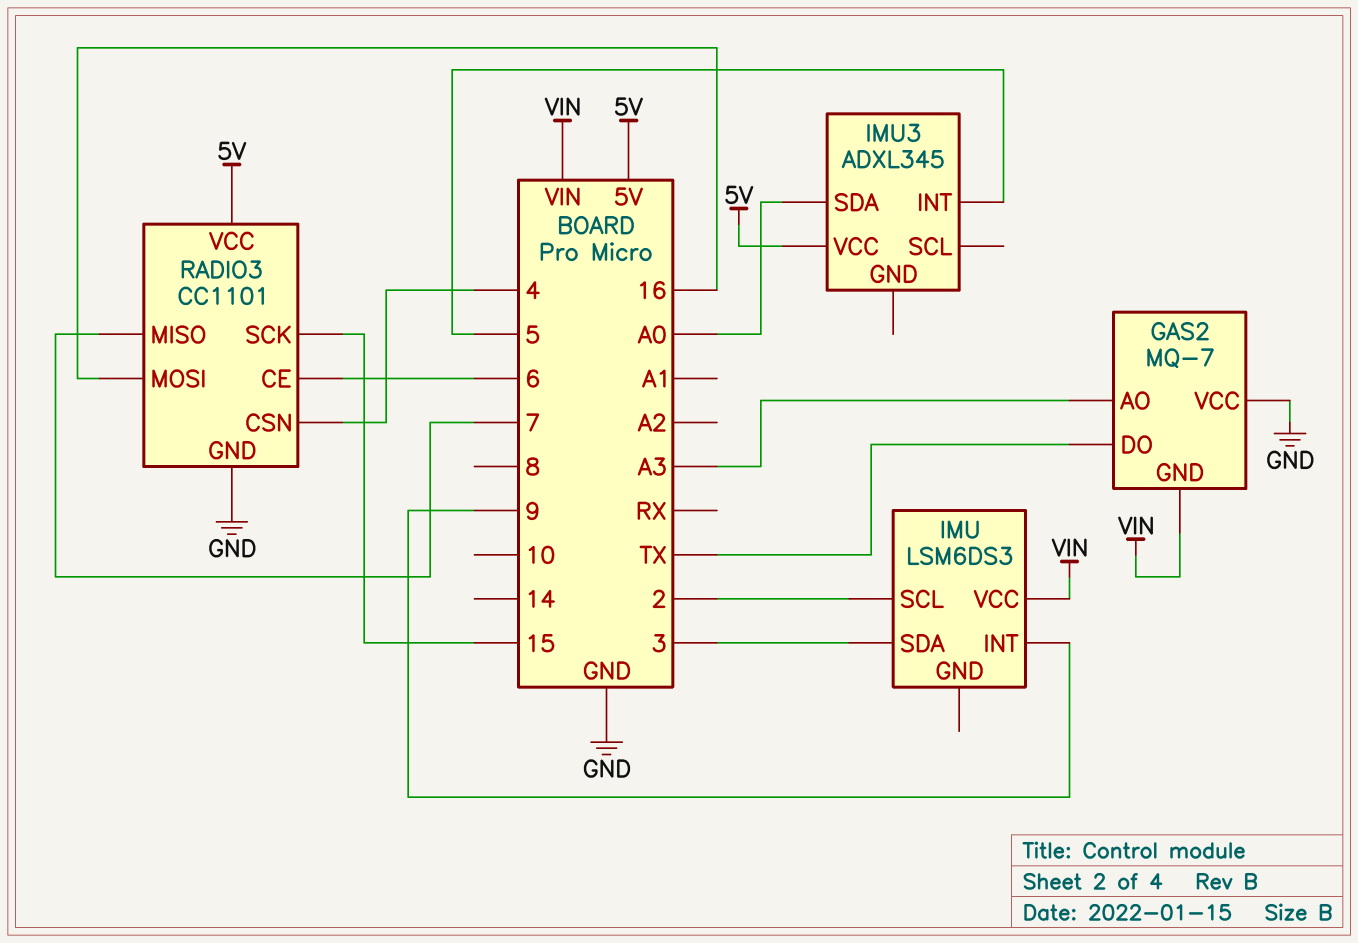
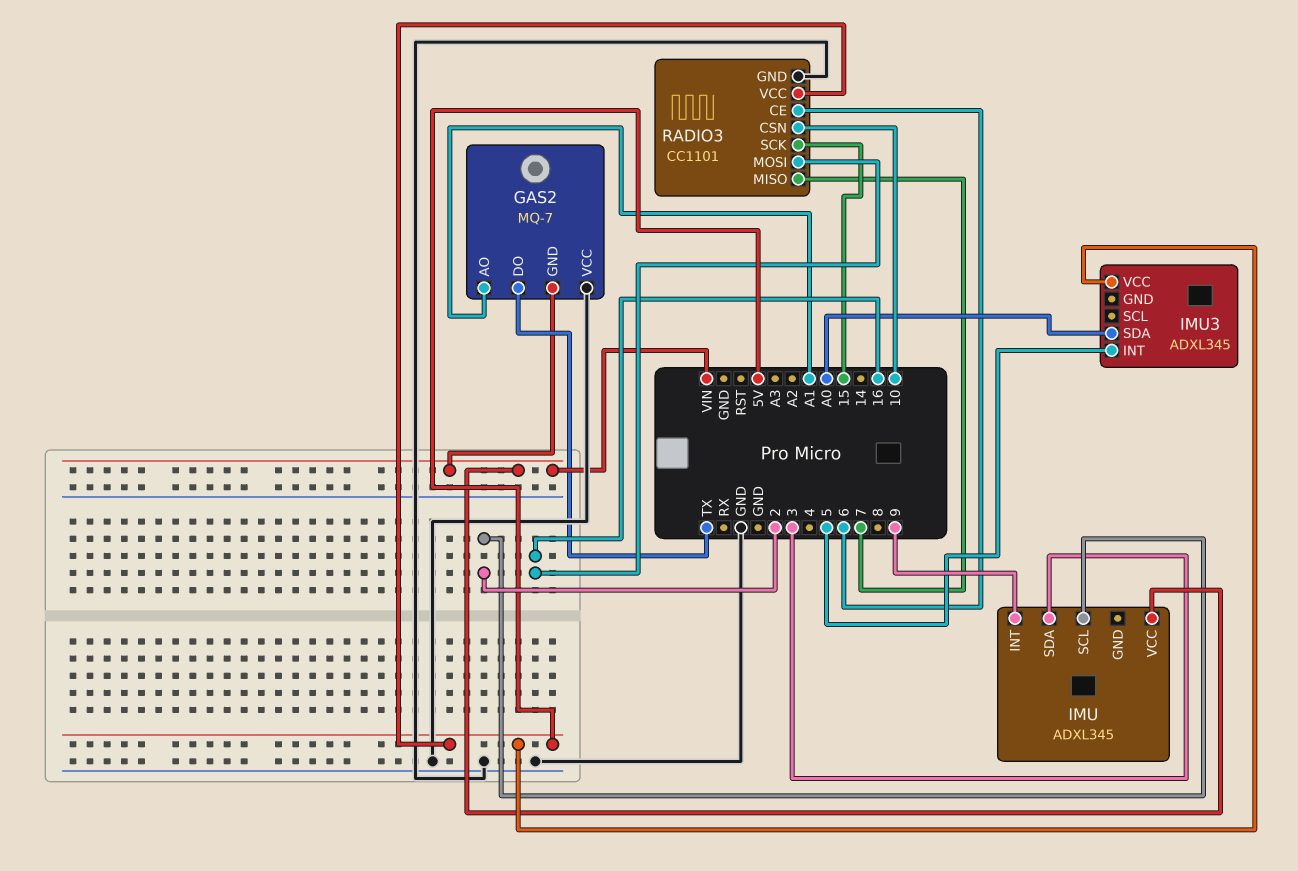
GAS2 pin AO: A3 -> A1
IMU: LSM6DS3 -> ADXL345
RADIO3 pin CSN: 4 -> 10

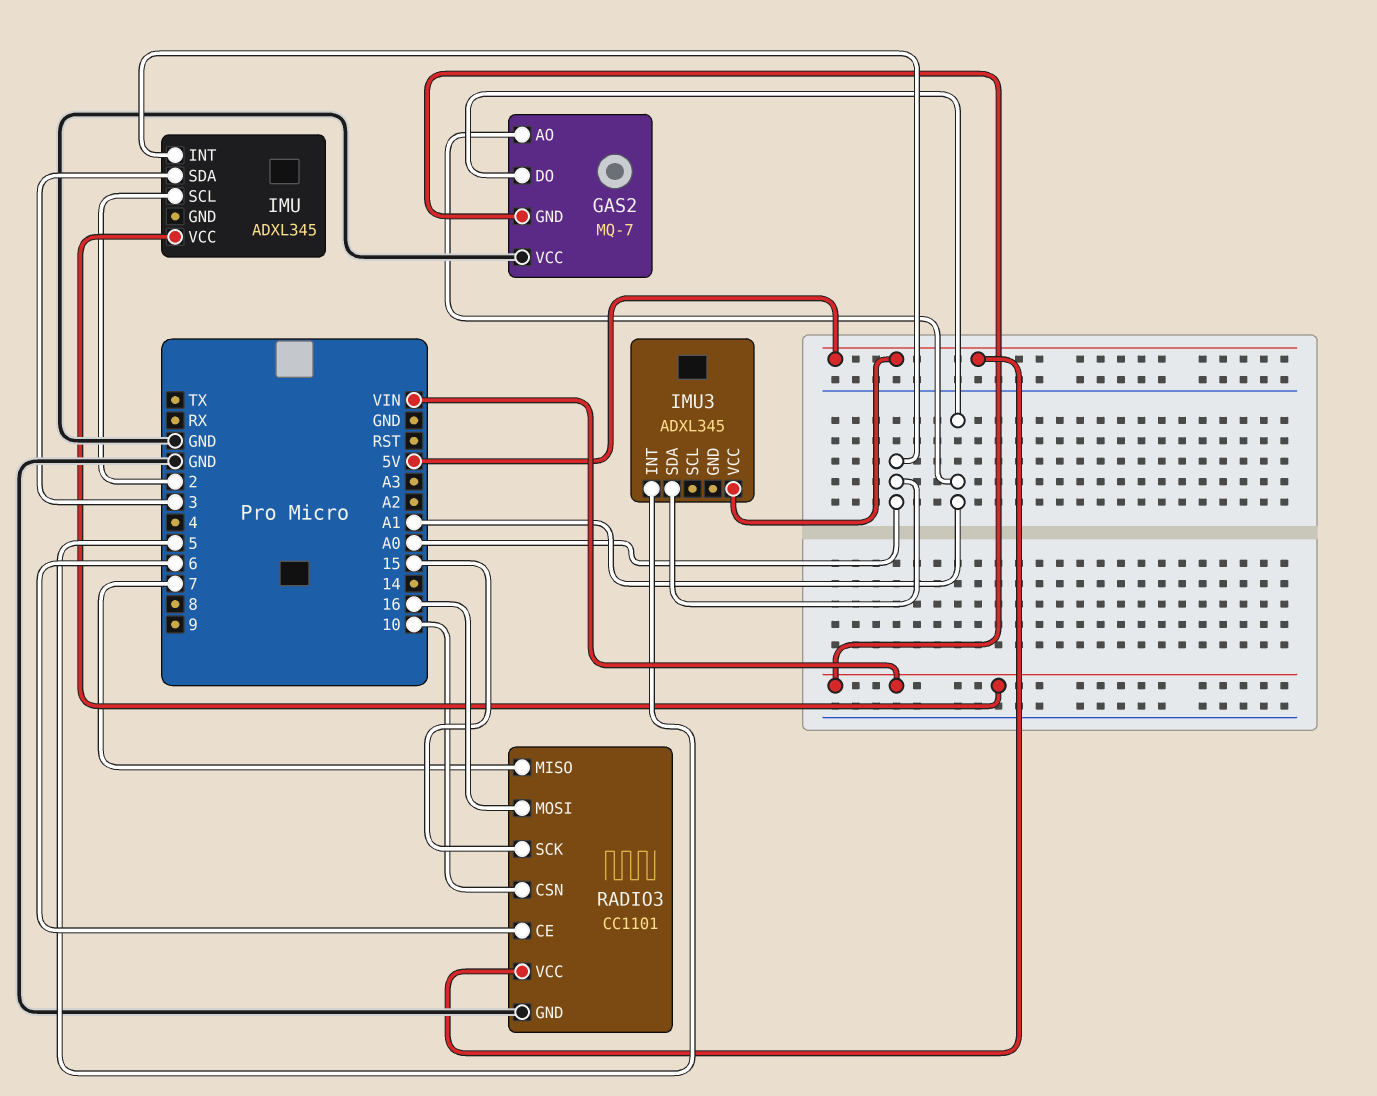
GAS2 pin DO: TX -> A1
IMU pin INT: 9 -> A0

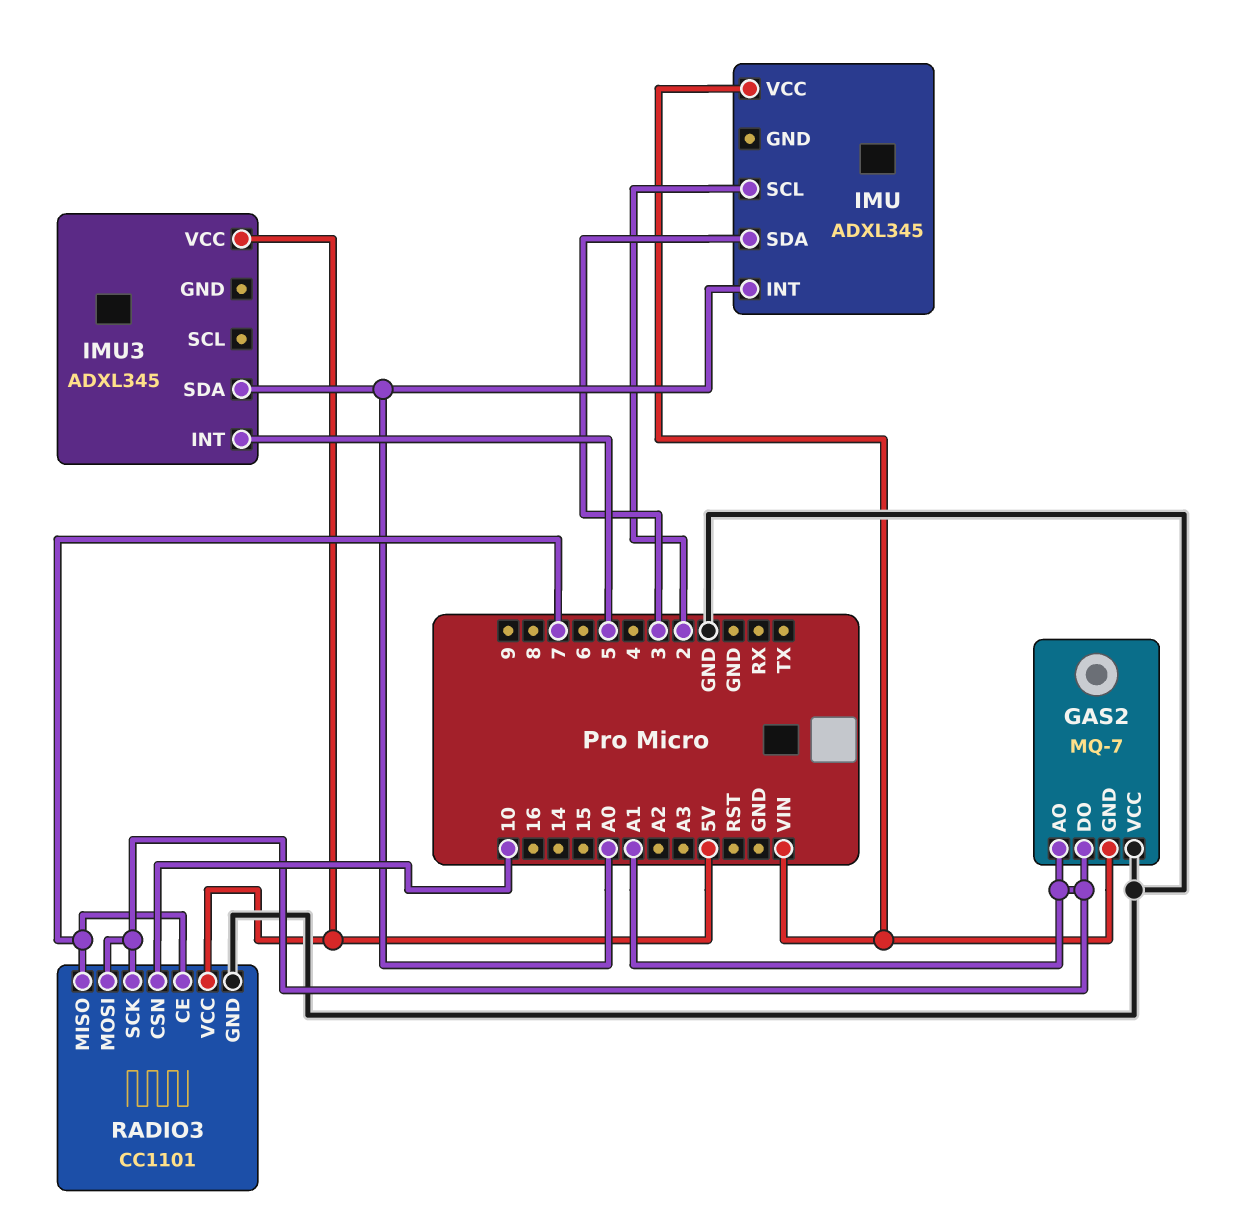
RADIO3 pin CE: 6 -> 7
RADIO3 pin MOSI: 16 -> A1
RADIO3 pin SCK: 15 -> A1

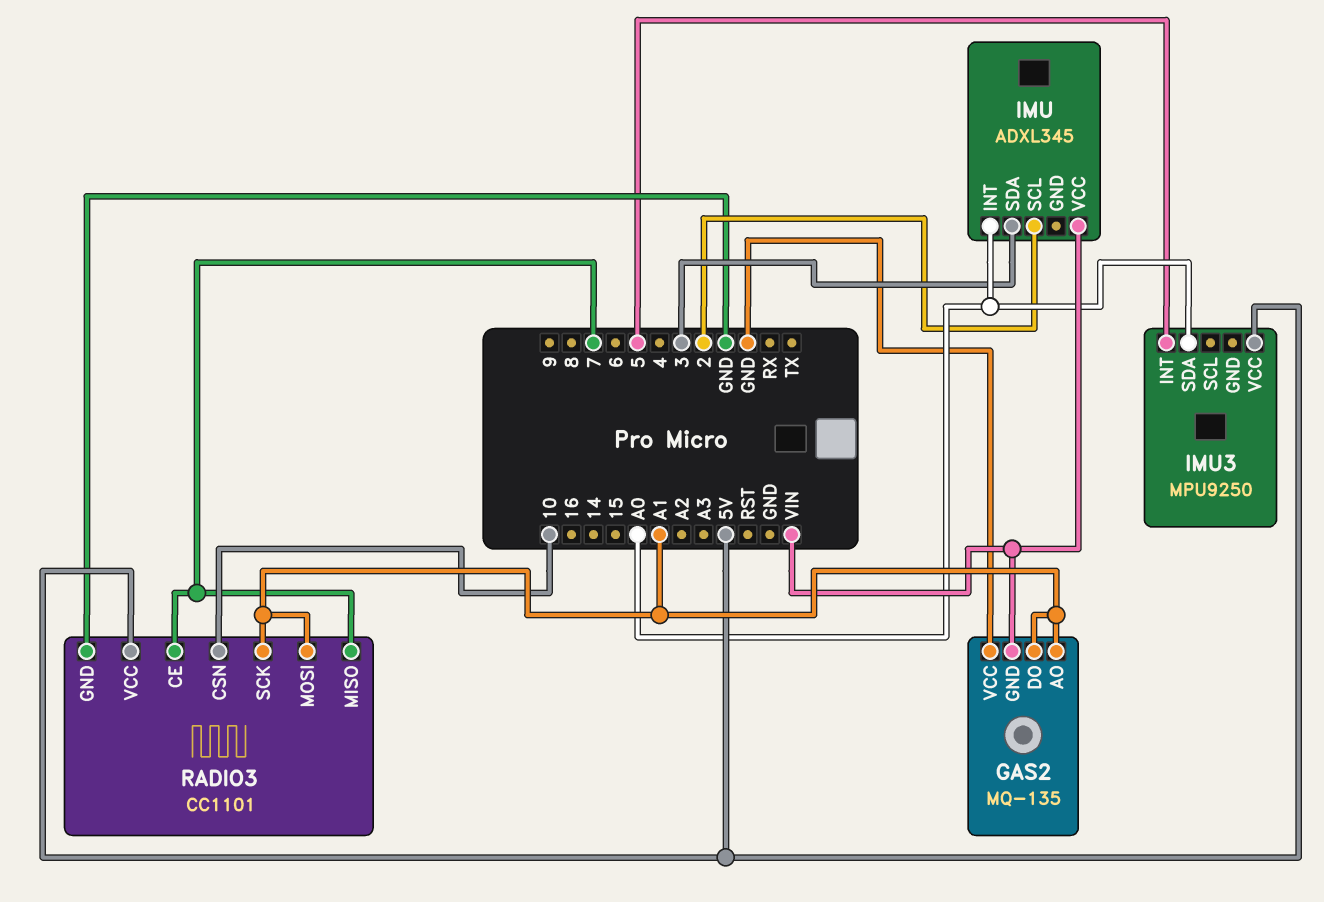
GAS2: MQ-7 -> MQ-135
IMU3: ADXL345 -> MPU9250

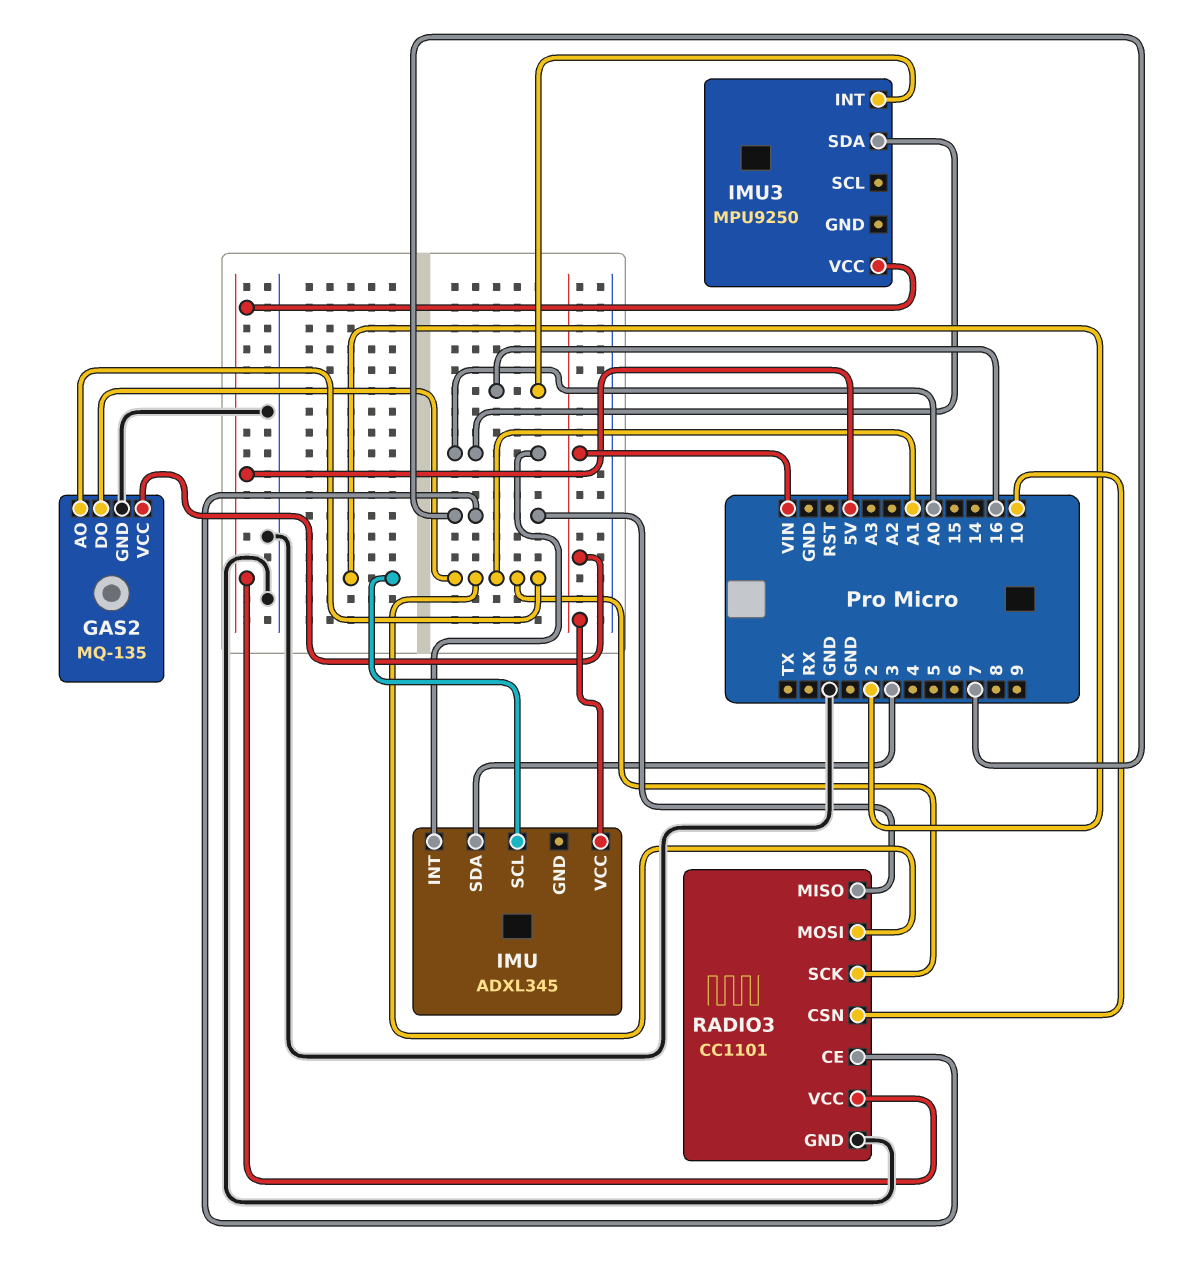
GAS2 pin GND: VIN -> GND
GAS2 pin VCC: GND -> VIN
IMU3 pin INT: 5 -> 16

